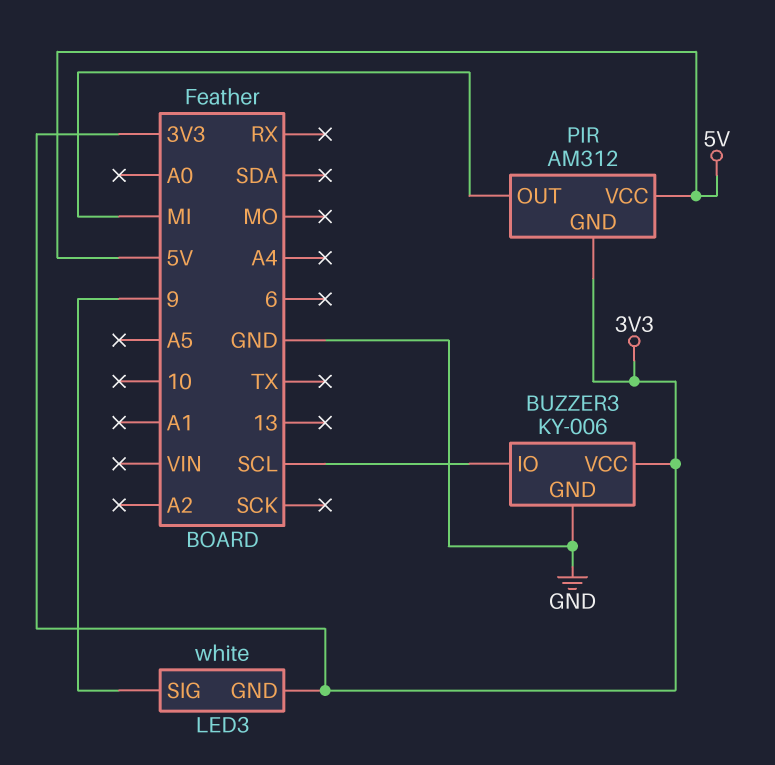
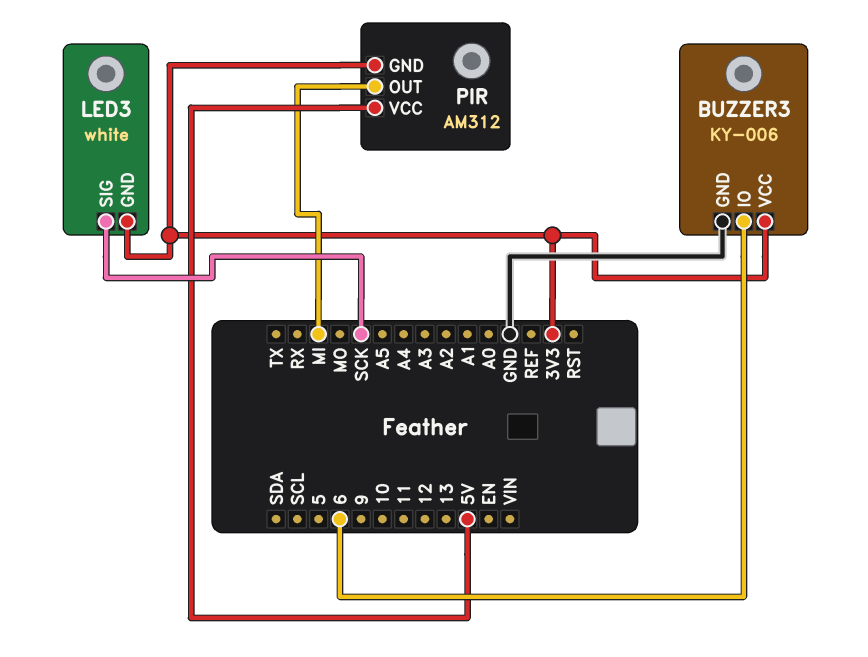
BUZZER3 pin IO: SCL -> 6
LED3 pin SIG: 9 -> SCK

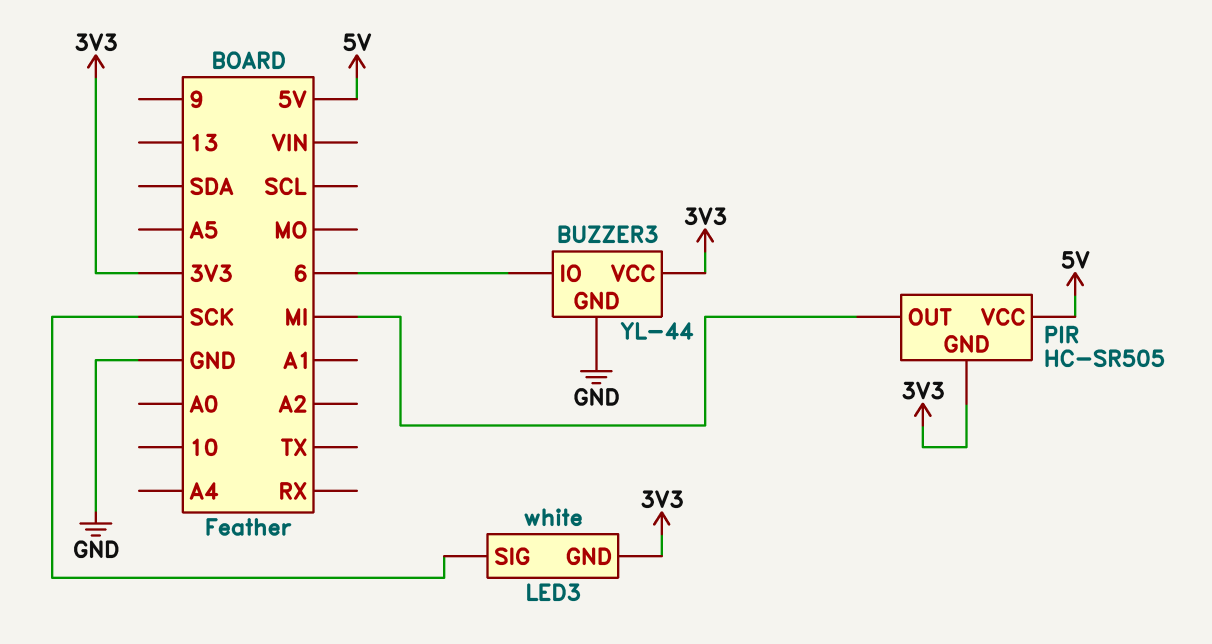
BUZZER3: KY-006 -> YL-44
PIR: AM312 -> HC-SR505

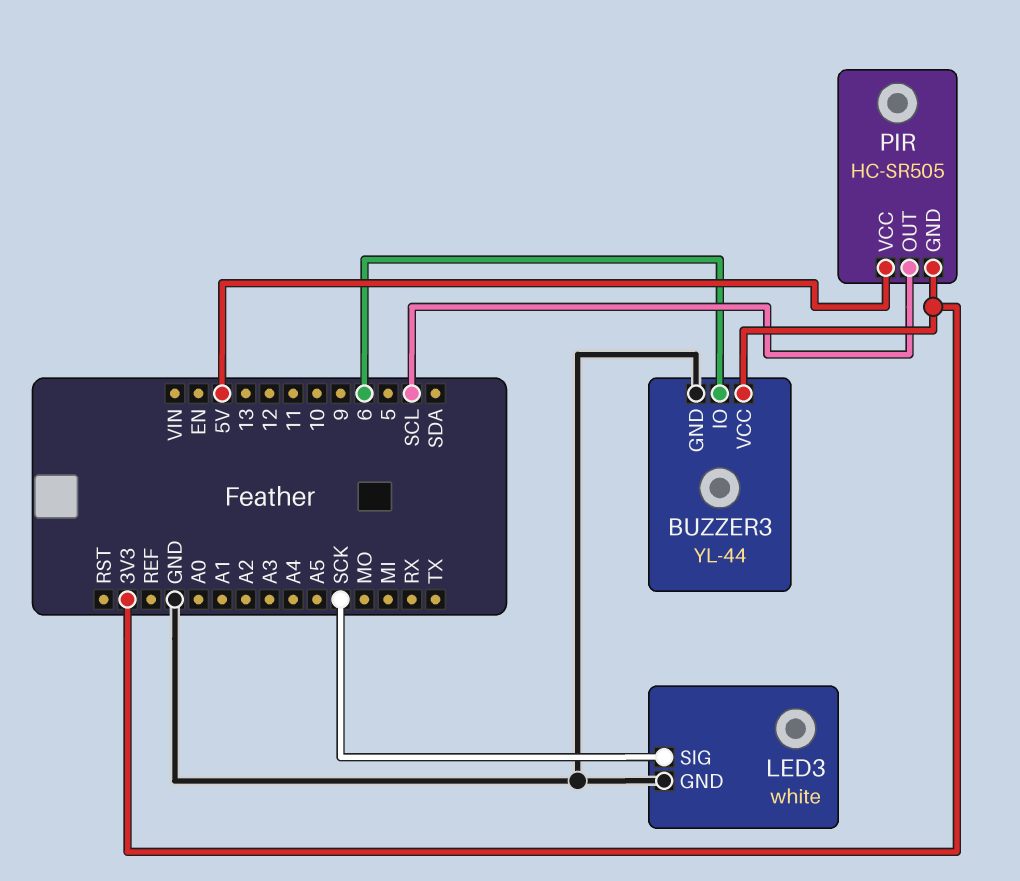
LED3 pin GND: 3V3 -> GND
PIR pin OUT: MI -> SCL

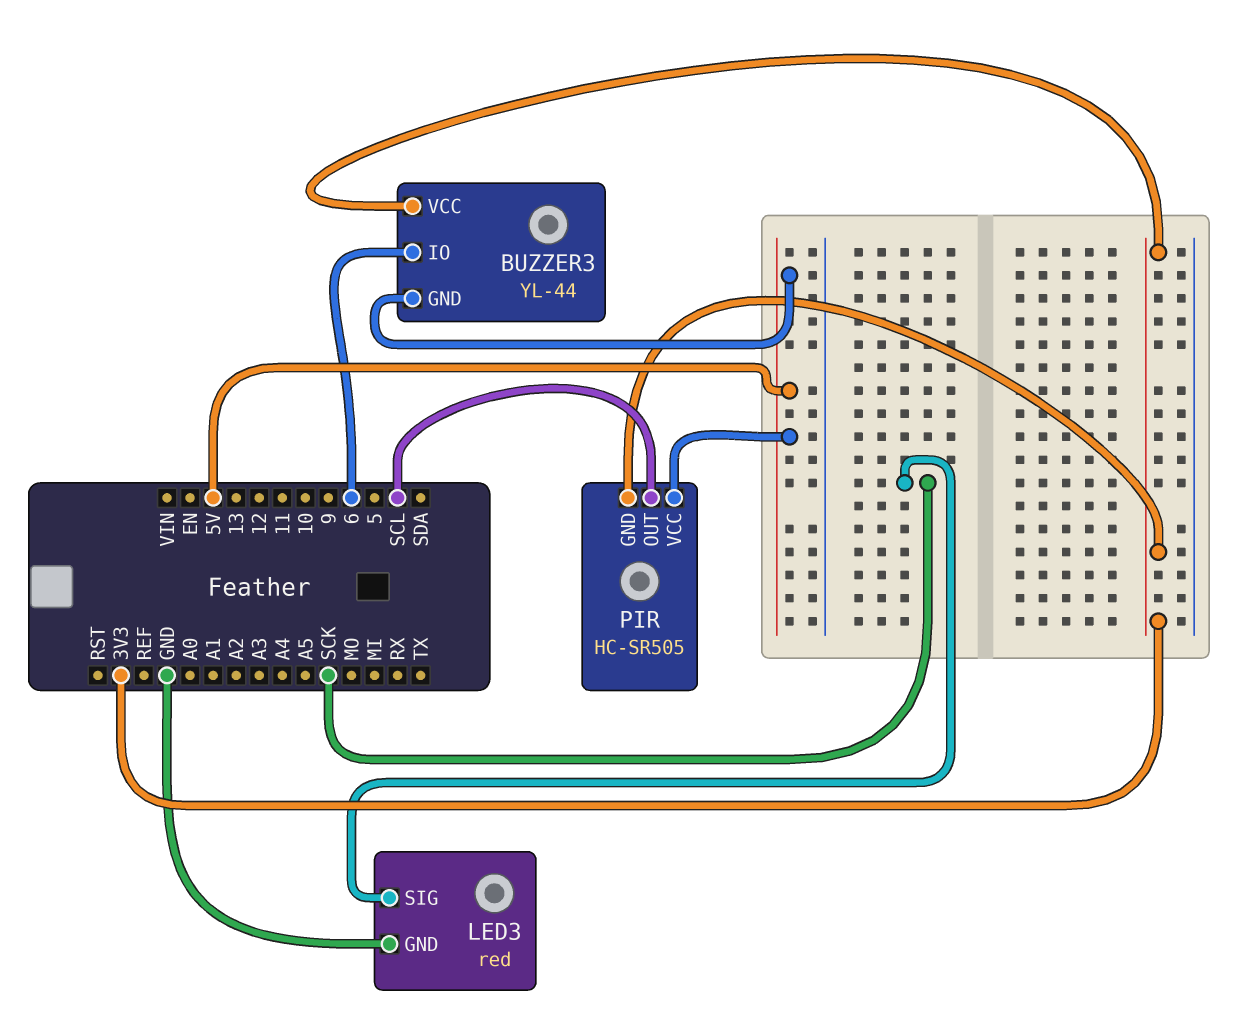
BUZZER3 pin GND: GND -> 5V
LED3: white -> red

